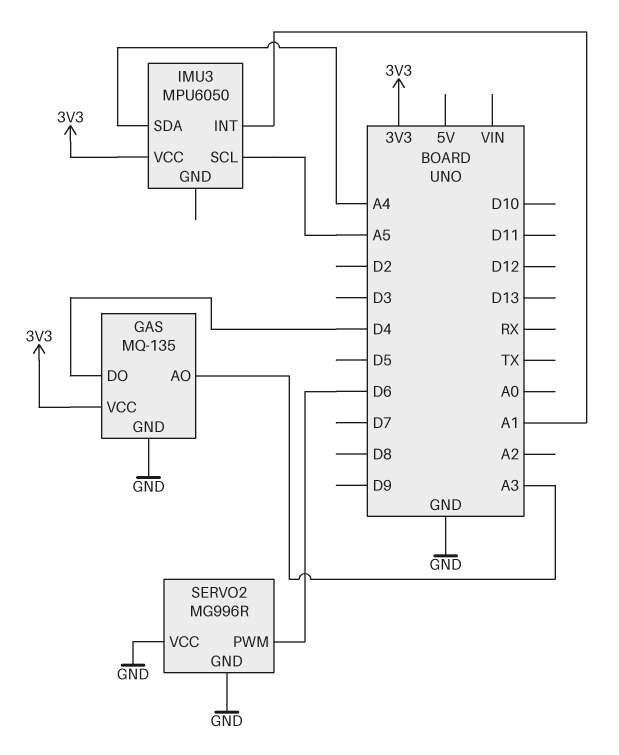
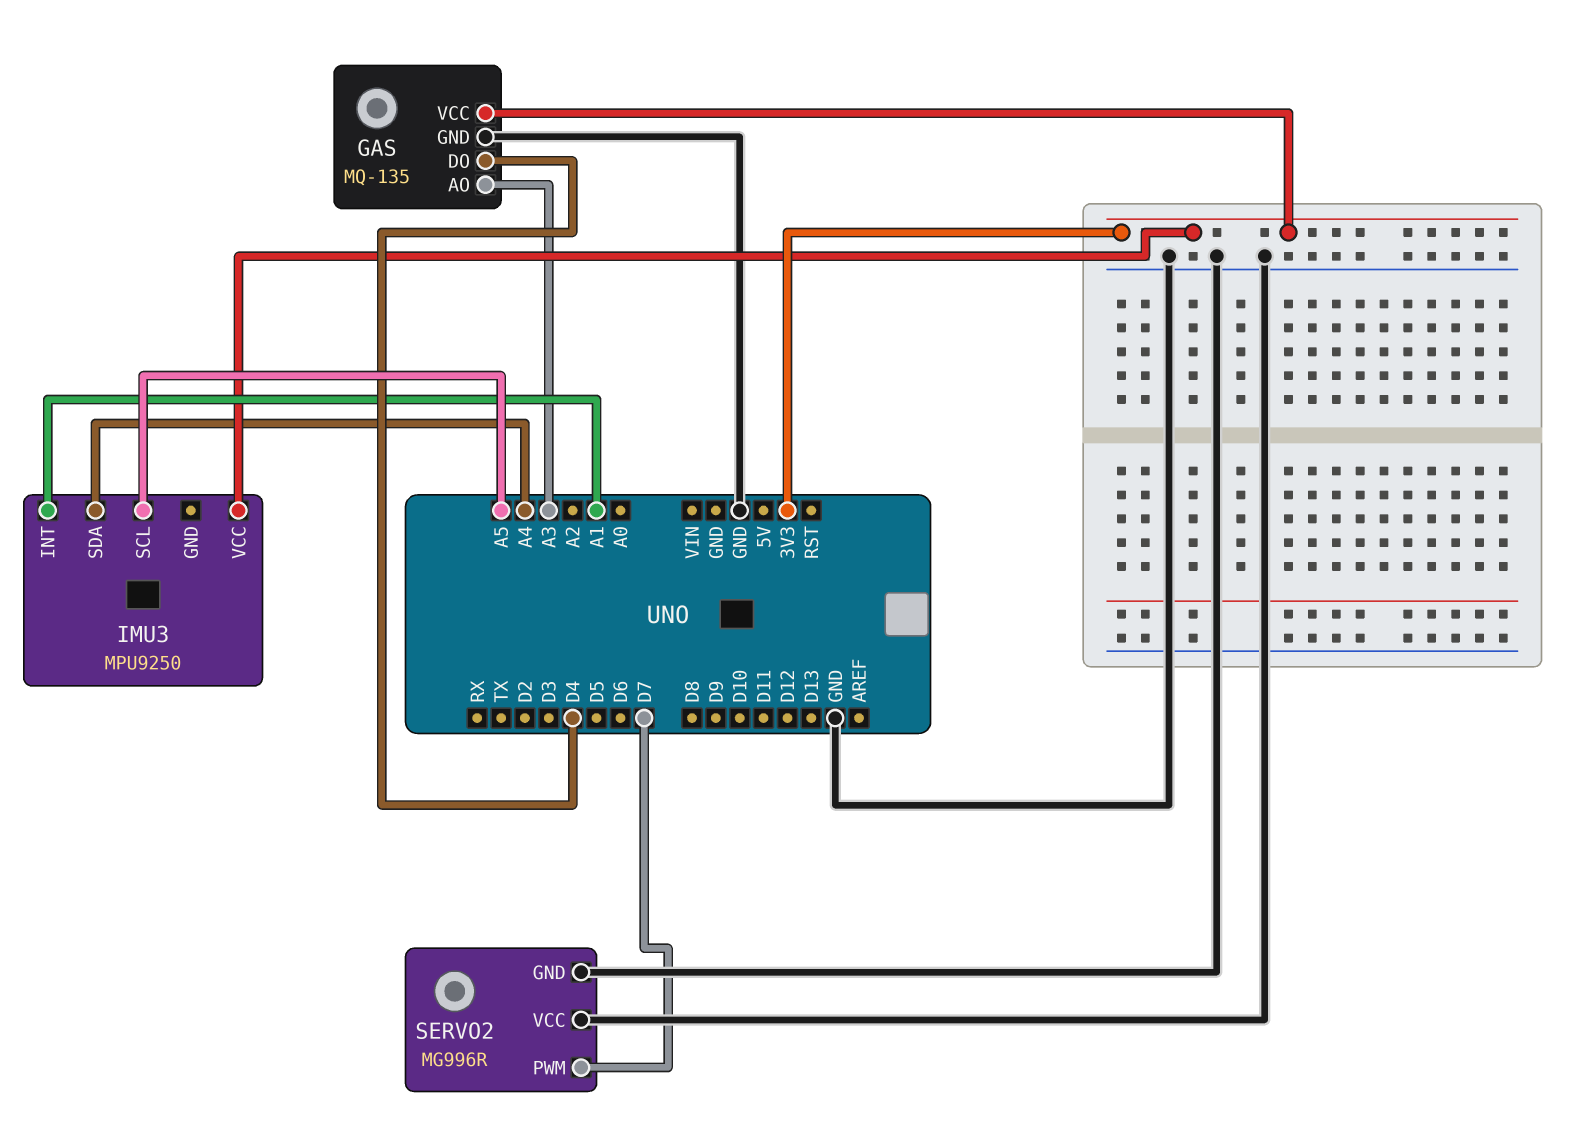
IMU3: MPU6050 -> MPU9250
SERVO2 pin PWM: D6 -> D7

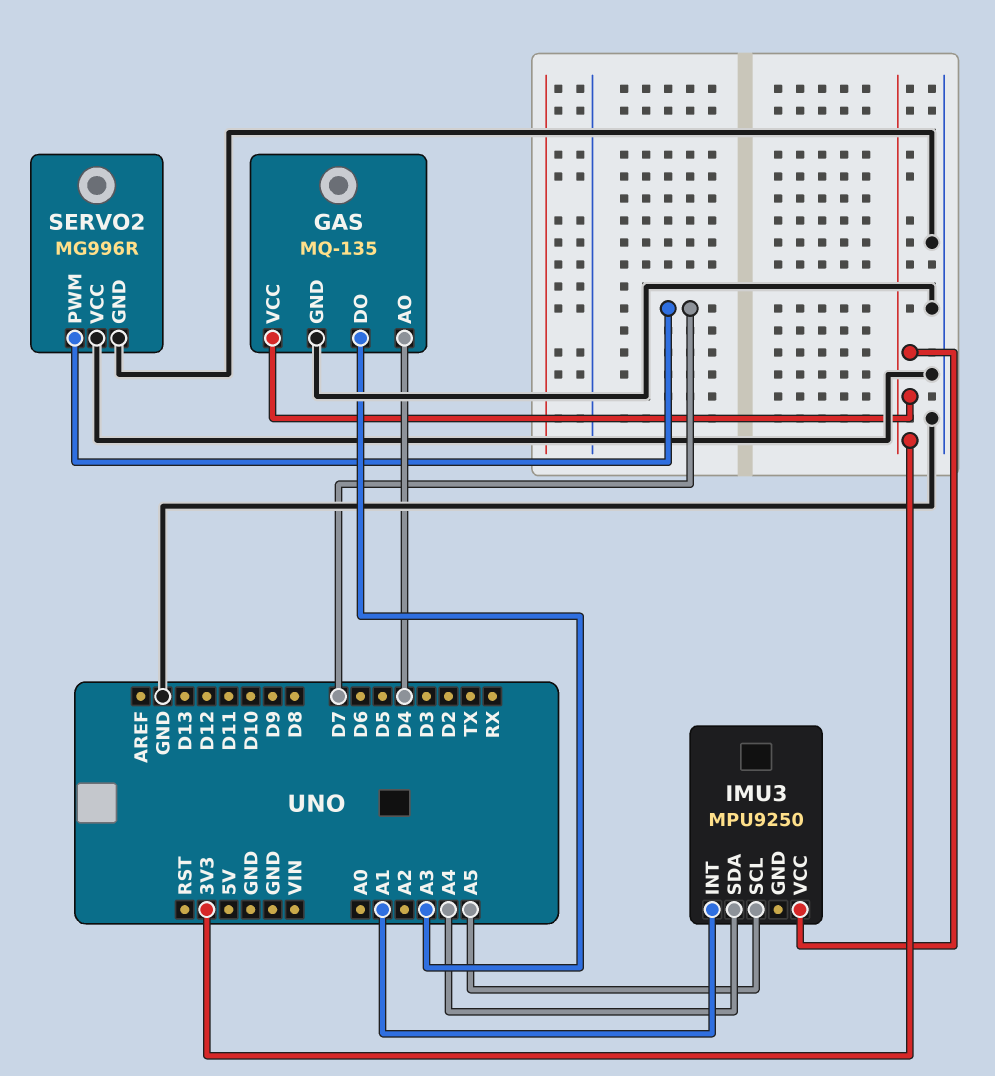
GAS pin AO: A3 -> D4
GAS pin DO: D4 -> A3

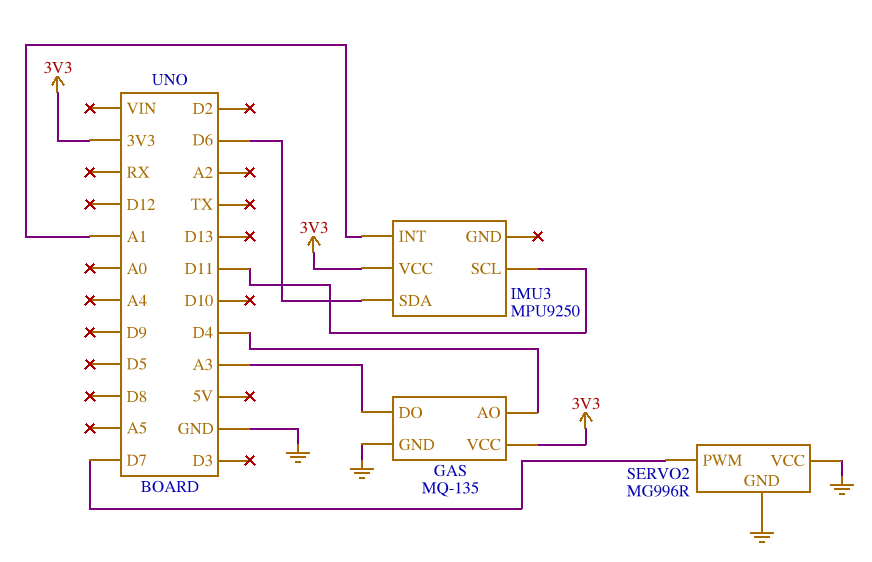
IMU3 pin SCL: A5 -> D11
IMU3 pin SDA: A4 -> D6

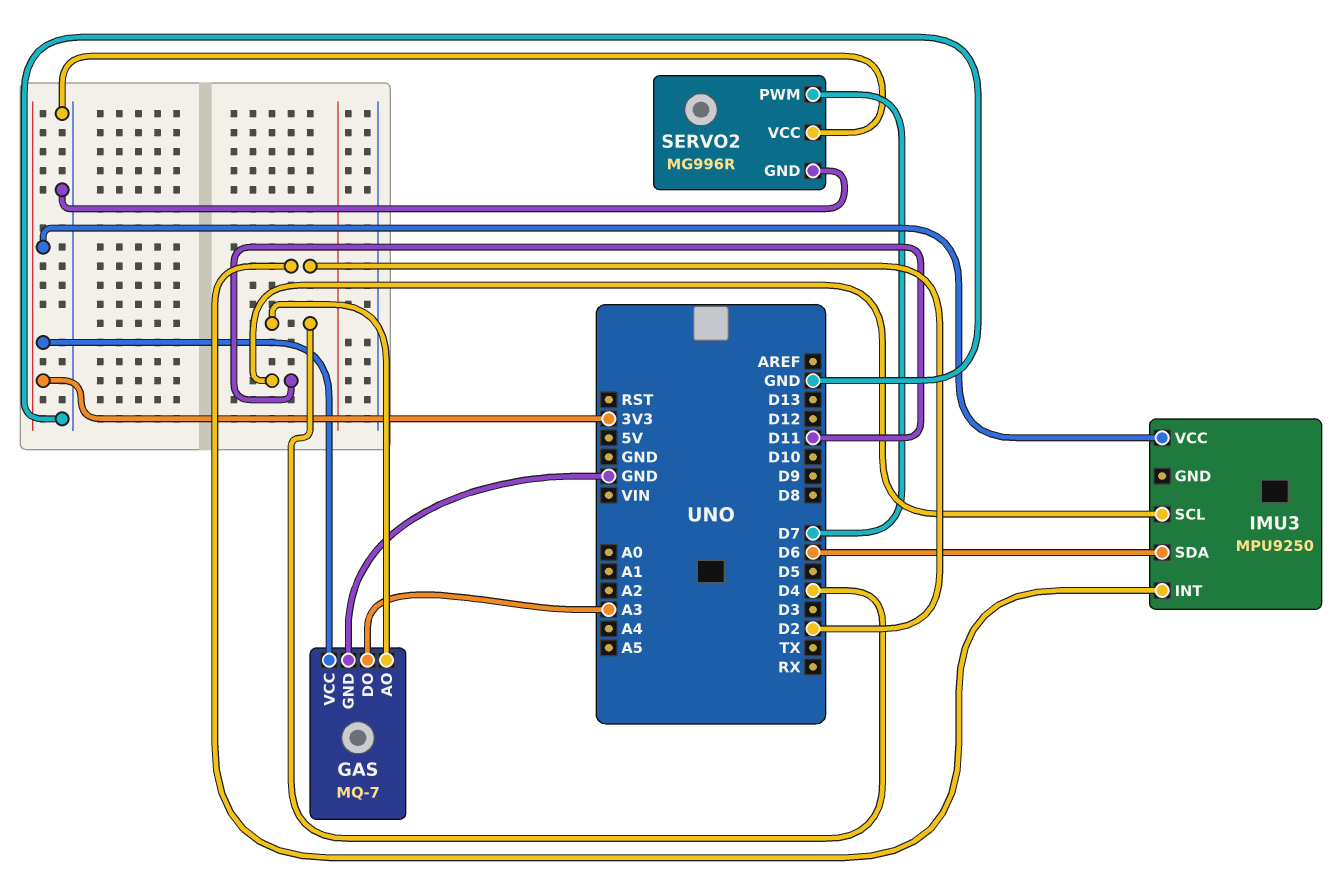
GAS: MQ-135 -> MQ-7
IMU3 pin INT: A1 -> D2

